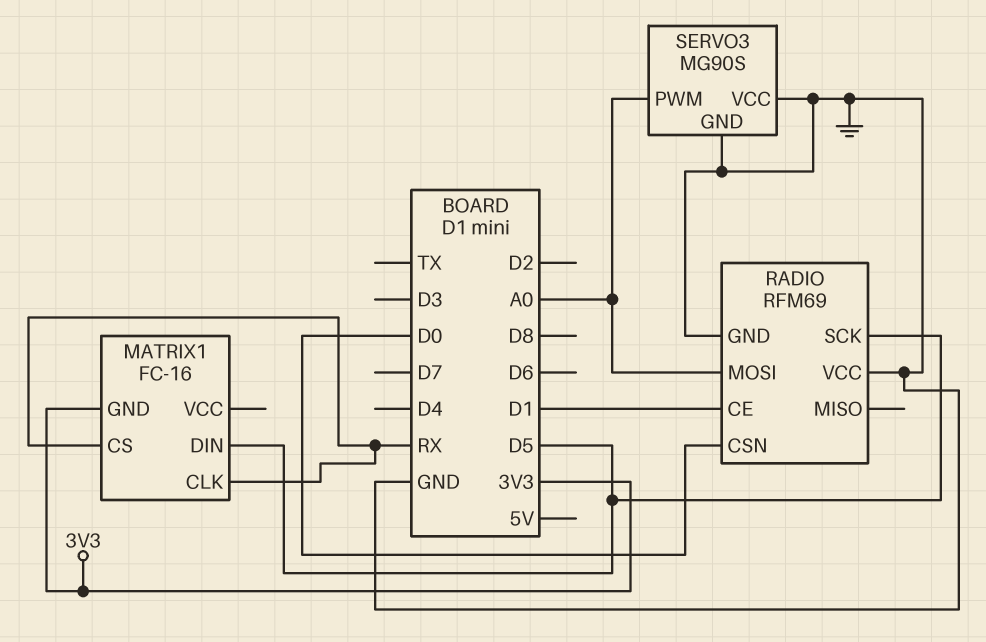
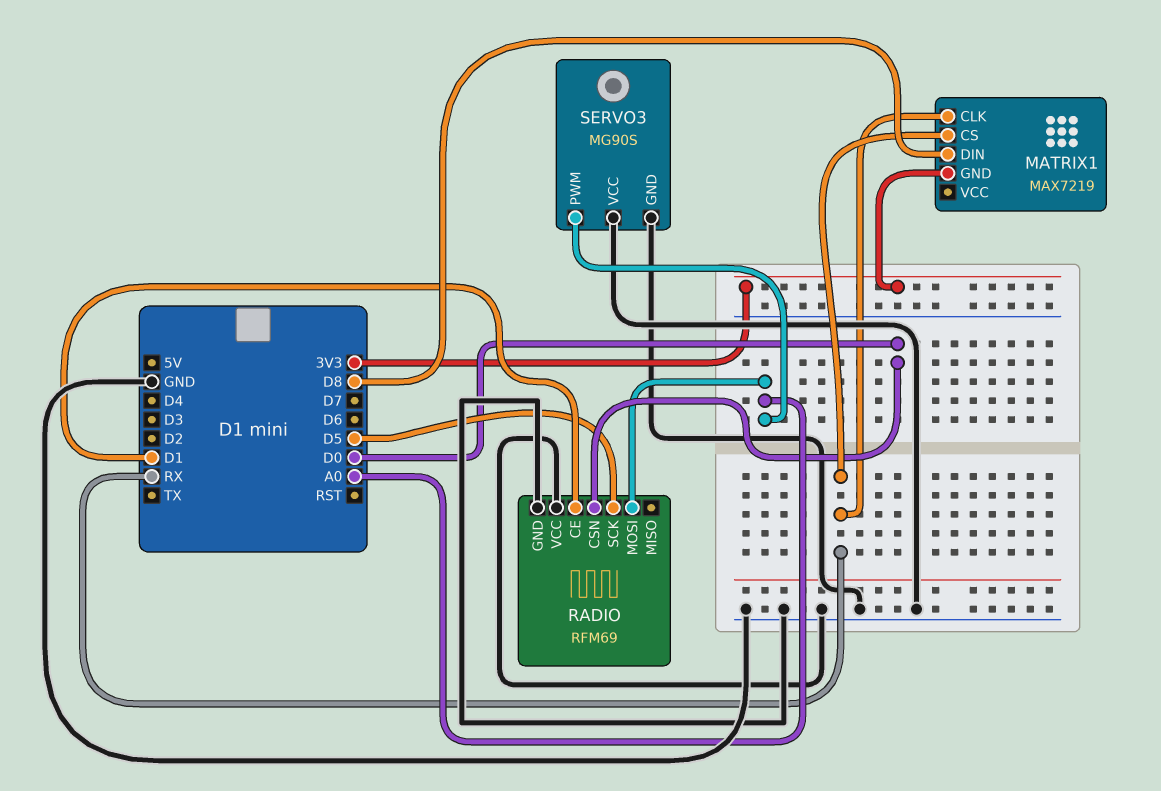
MATRIX1: FC-16 -> MAX7219
MATRIX1 pin DIN: D5 -> D8

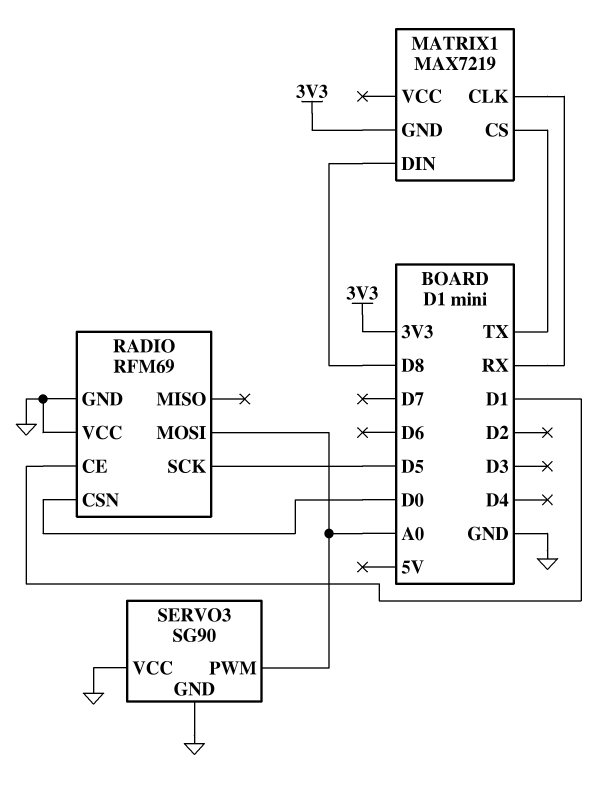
MATRIX1 pin CS: RX -> TX
SERVO3: MG90S -> SG90

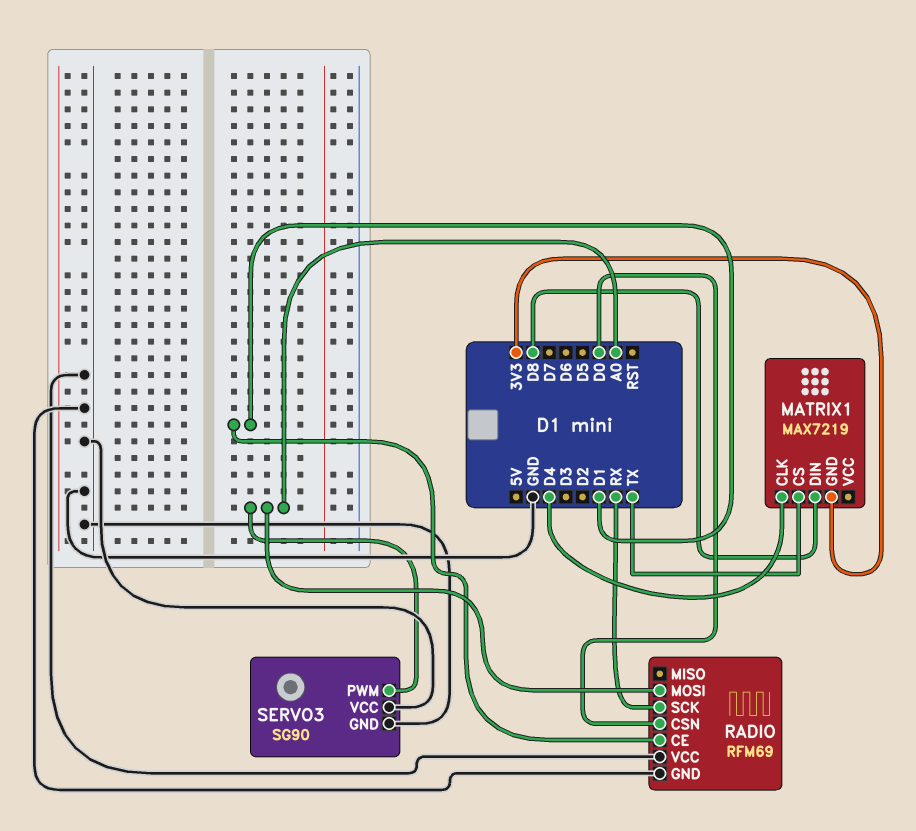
MATRIX1 pin CLK: RX -> D4
RADIO pin SCK: D5 -> RX

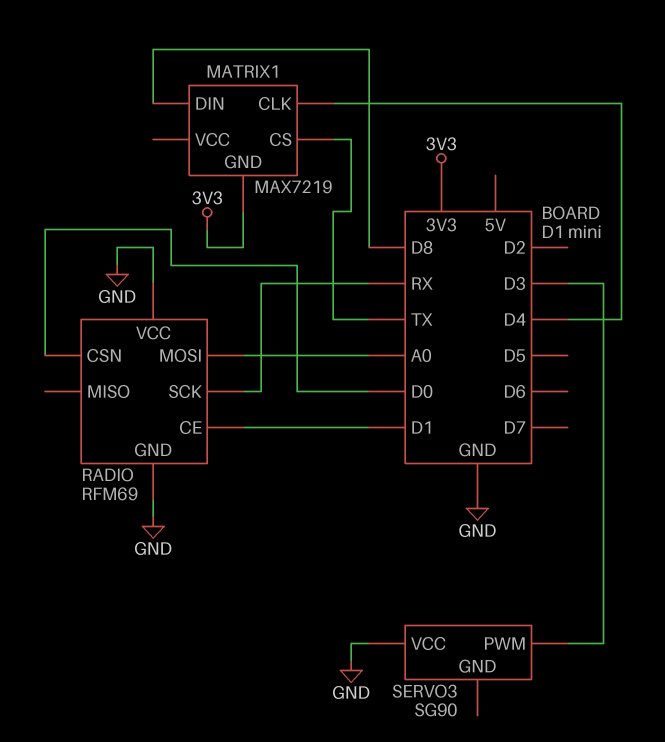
SERVO3 pin GND: GND -> none
SERVO3 pin PWM: A0 -> D3

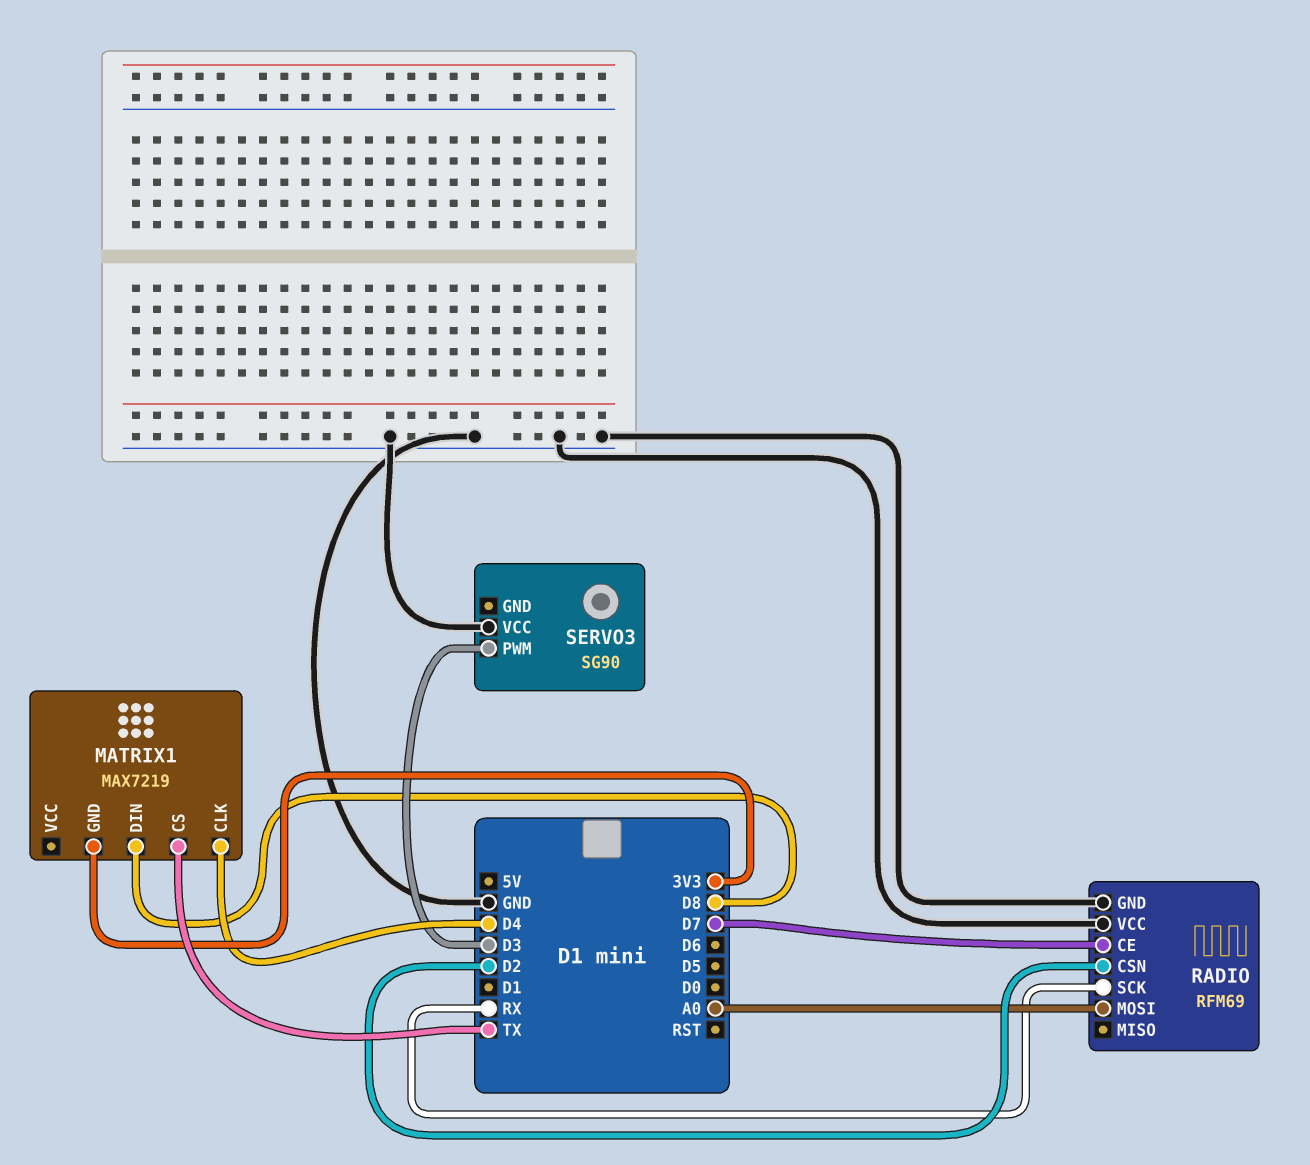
RADIO pin CE: D1 -> D7
RADIO pin CSN: D0 -> D2

